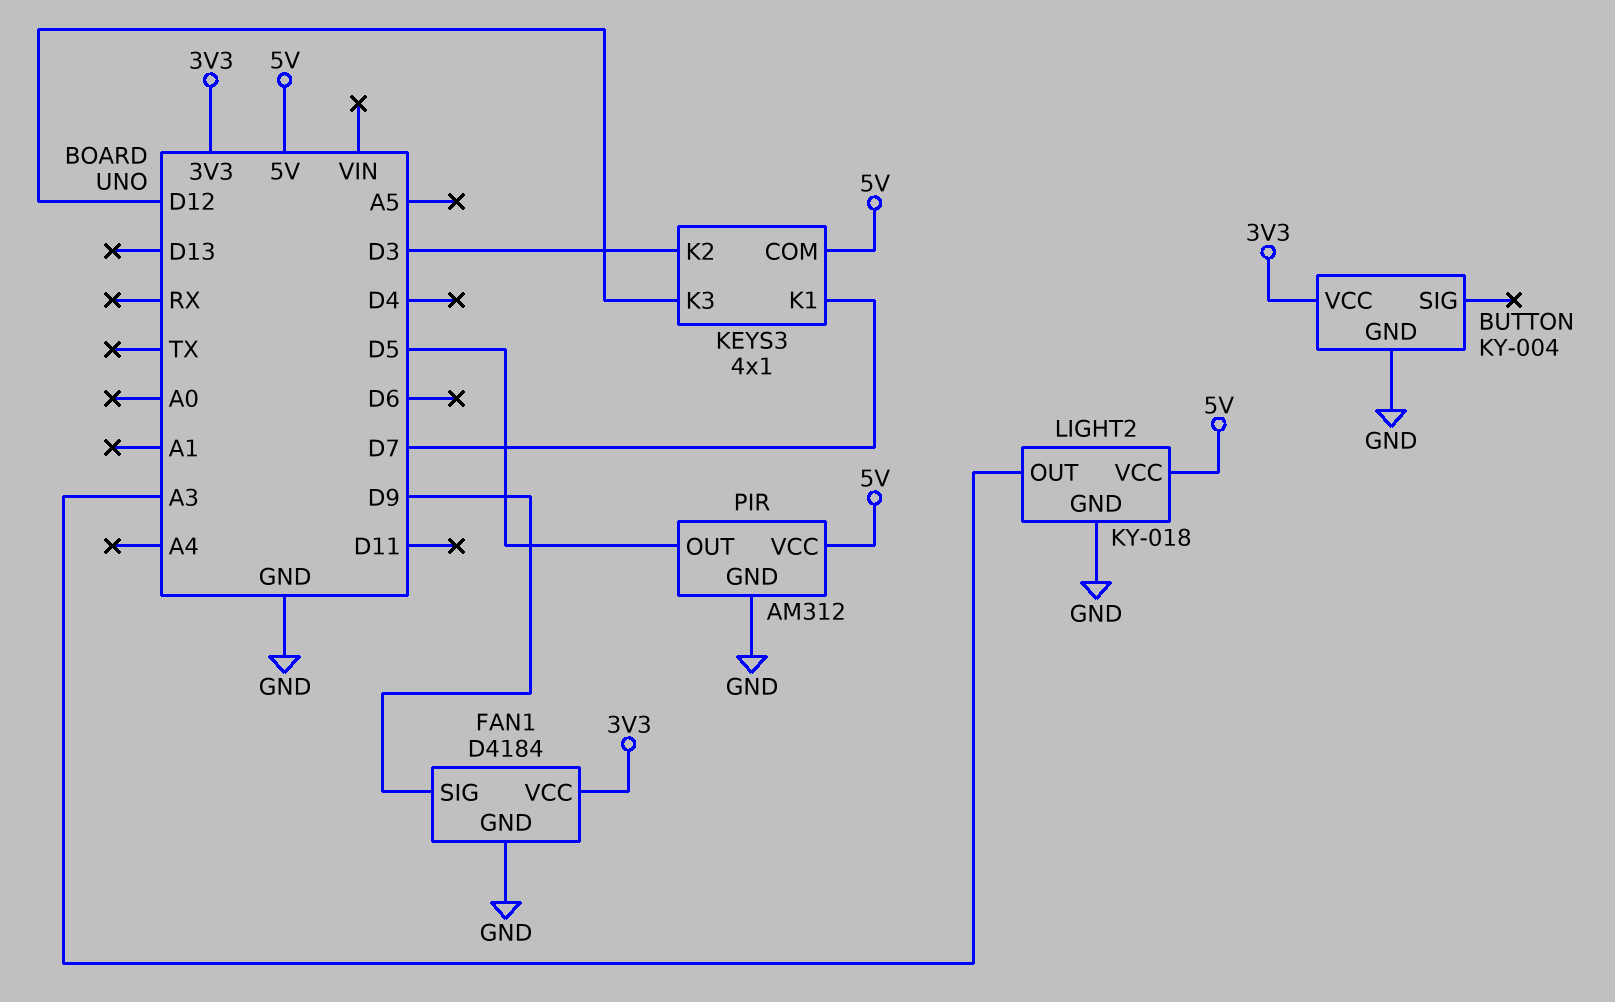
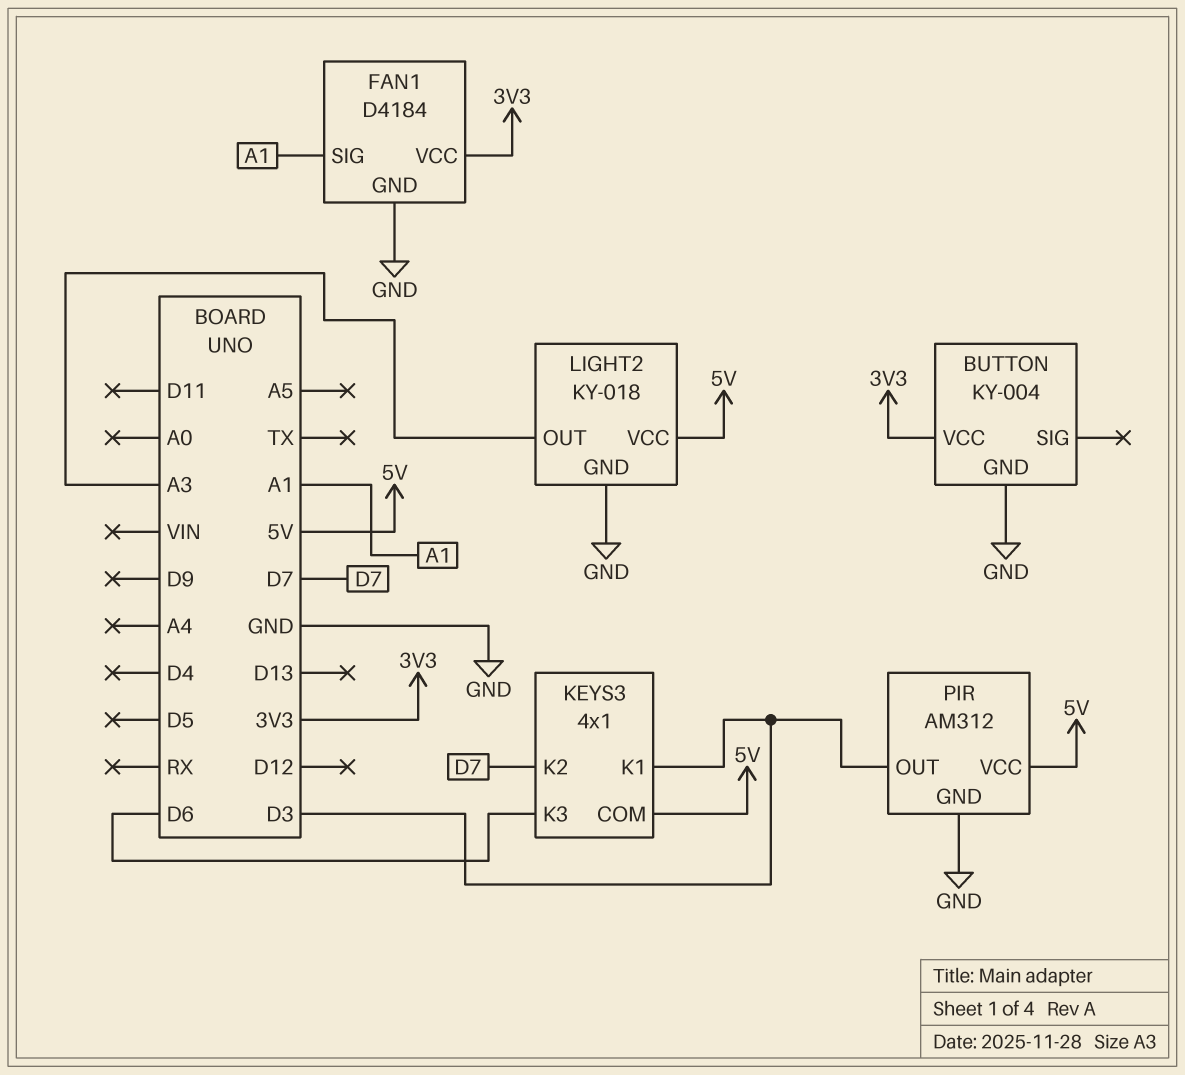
FAN1 pin SIG: D9 -> A1
KEYS3 pin K1: D7 -> D3
KEYS3 pin K2: D3 -> D7
KEYS3 pin K3: D12 -> D6
PIR pin OUT: D5 -> D3

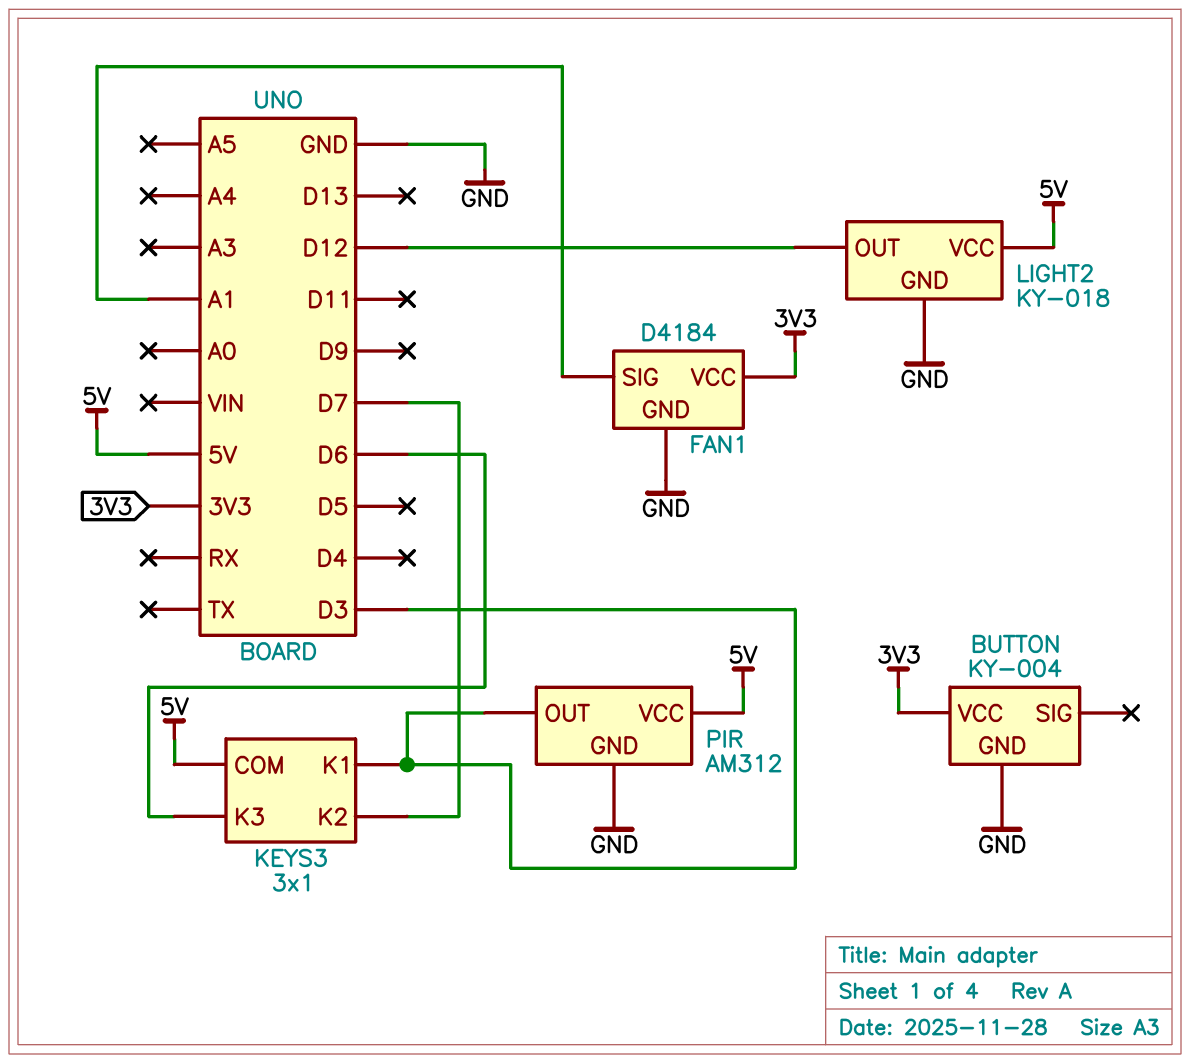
KEYS3: 4x1 -> 3x1
LIGHT2 pin OUT: A3 -> D12

